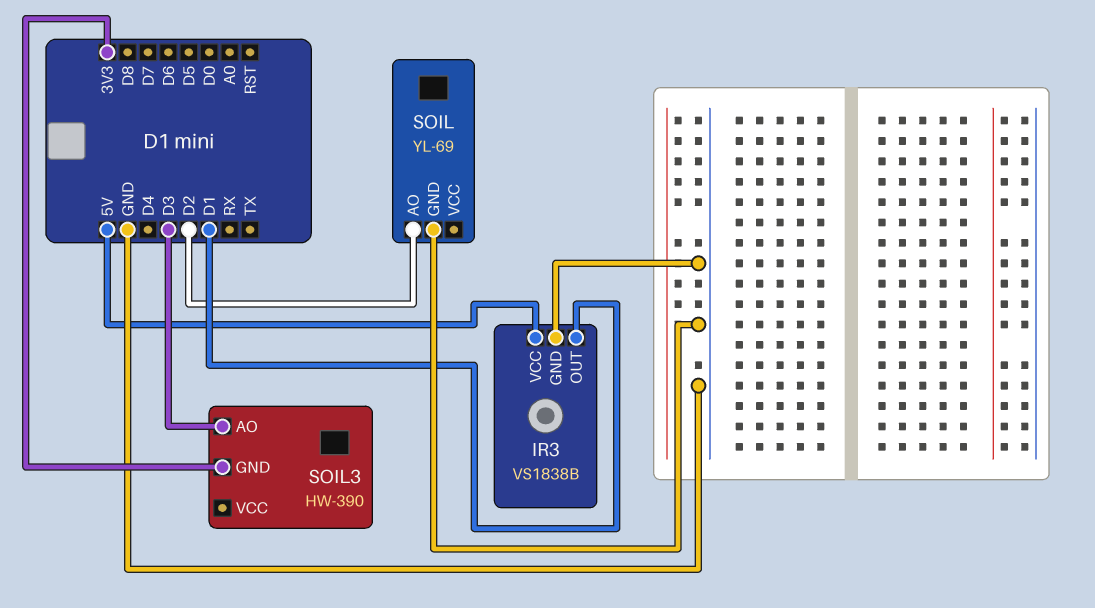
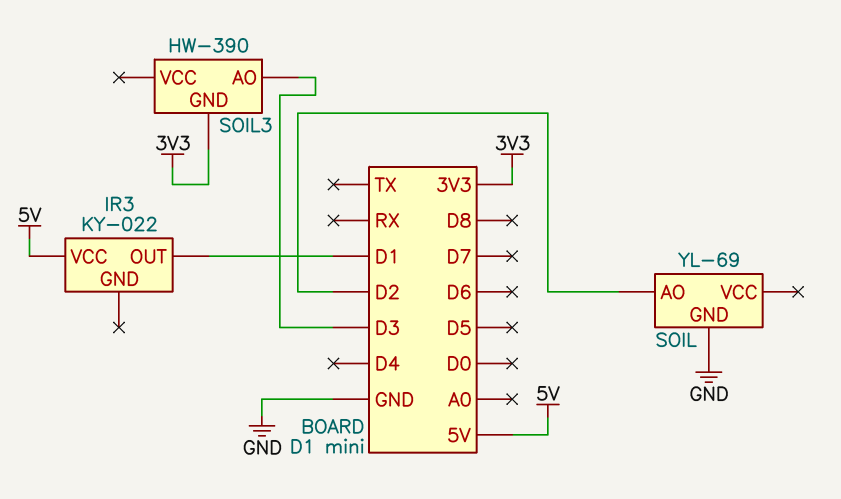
IR3: VS1838B -> KY-022
IR3 pin GND: GND -> none

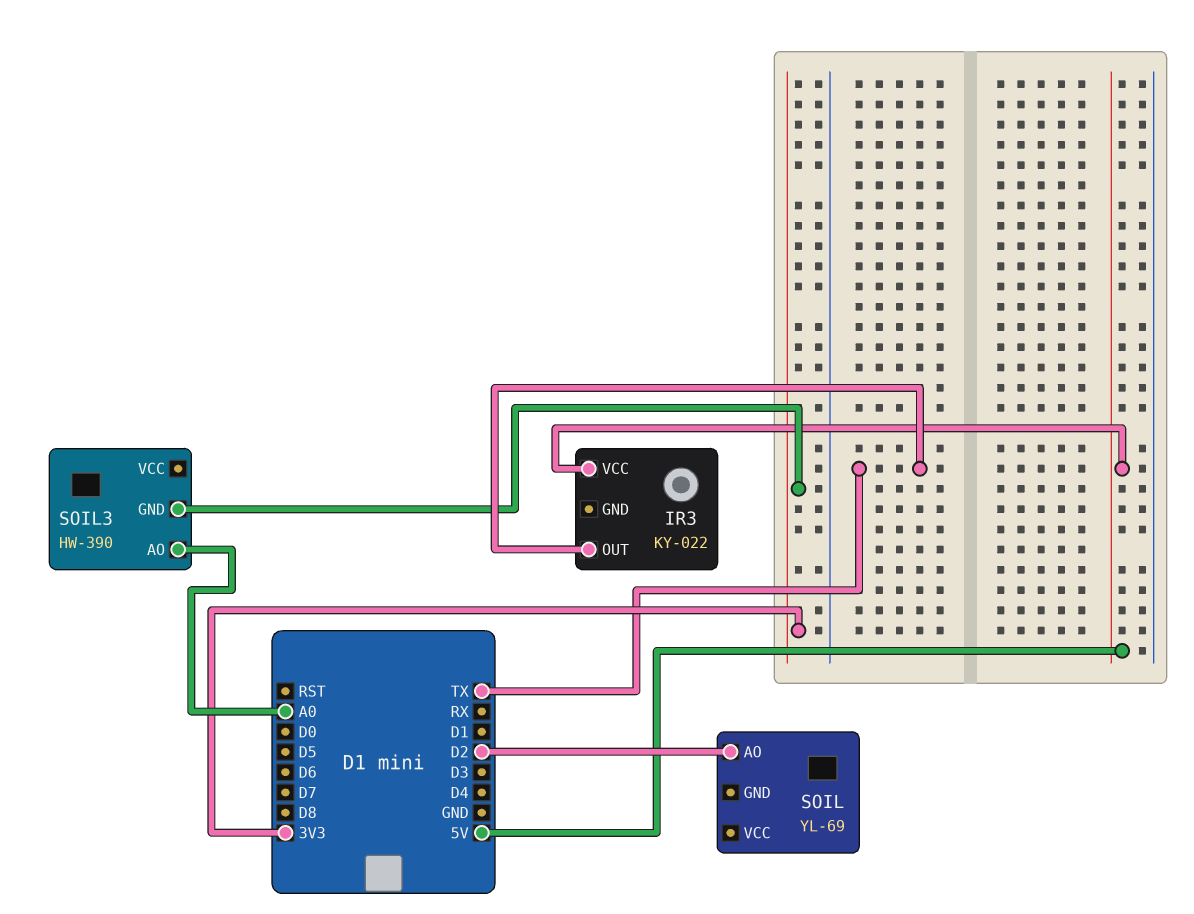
IR3 pin OUT: D1 -> TX
SOIL pin GND: GND -> none
SOIL3 pin AO: D3 -> A0

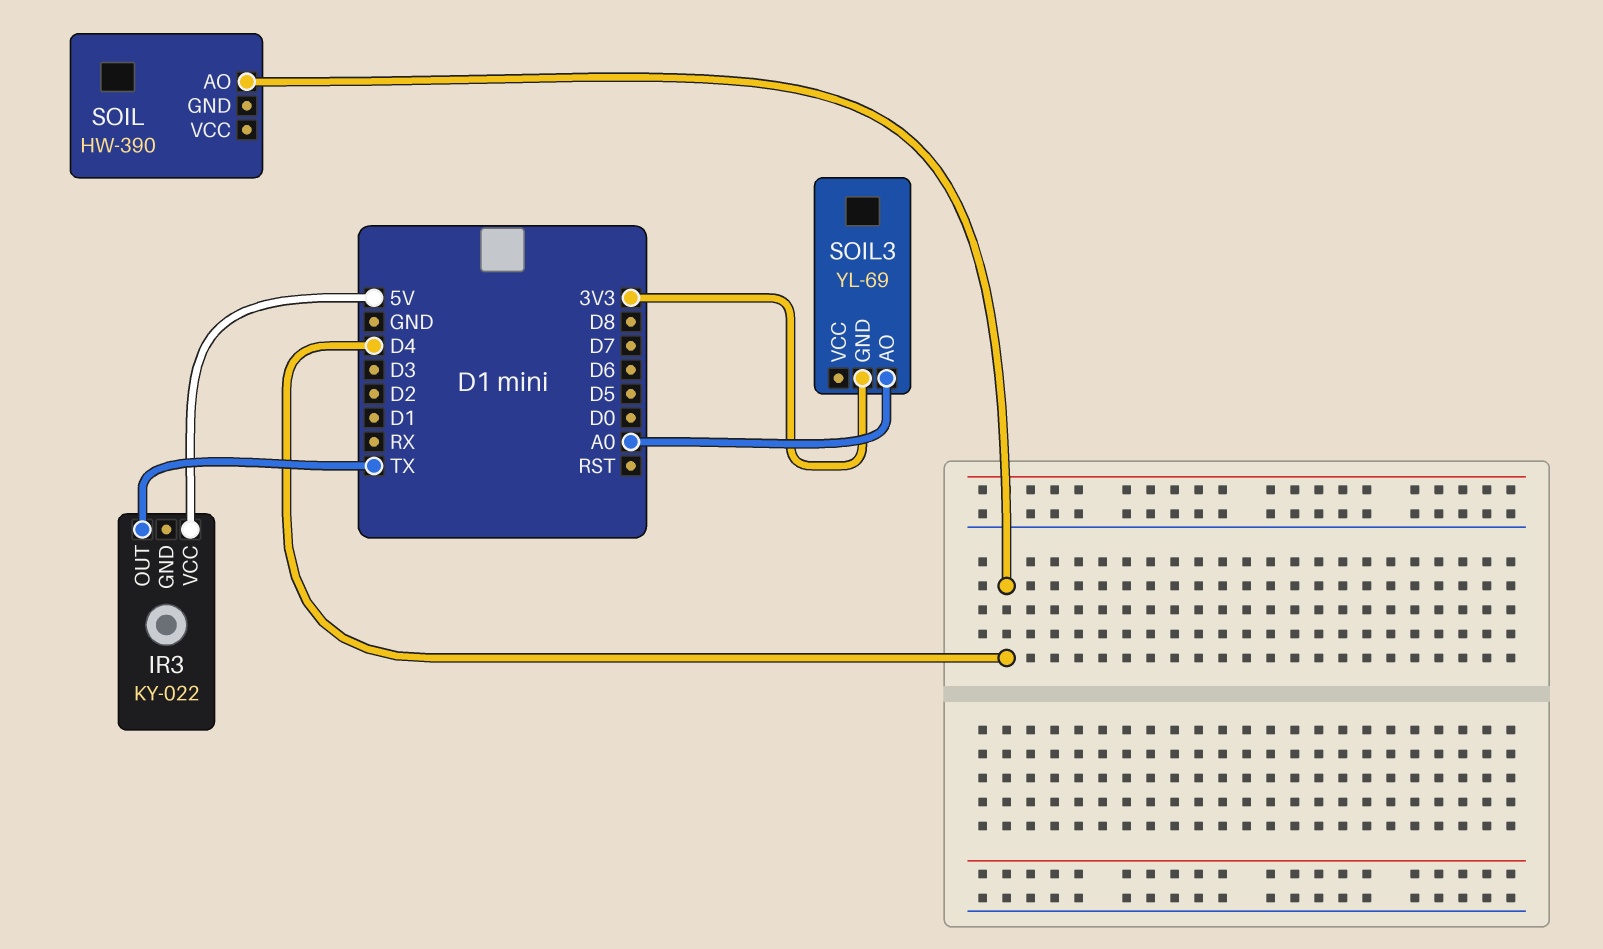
SOIL: YL-69 -> HW-390
SOIL pin AO: D2 -> D4
SOIL3: HW-390 -> YL-69

